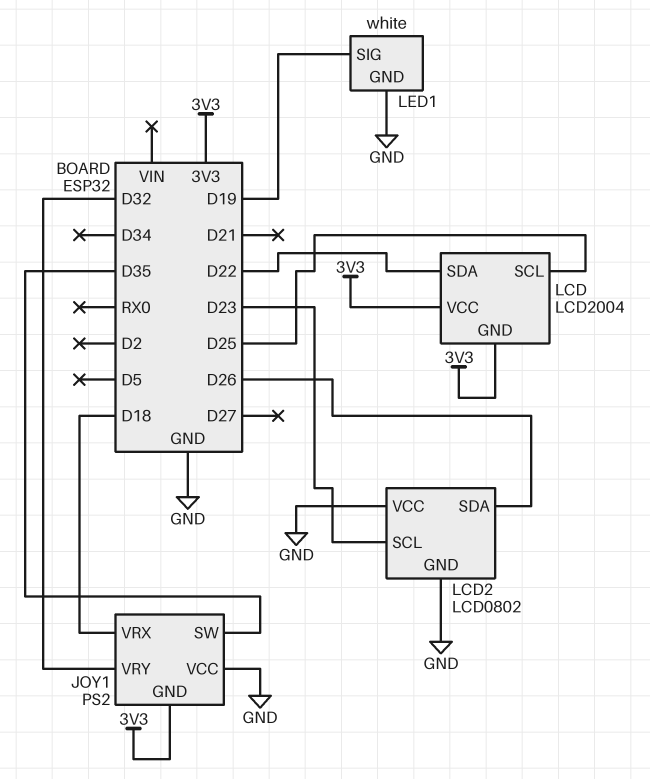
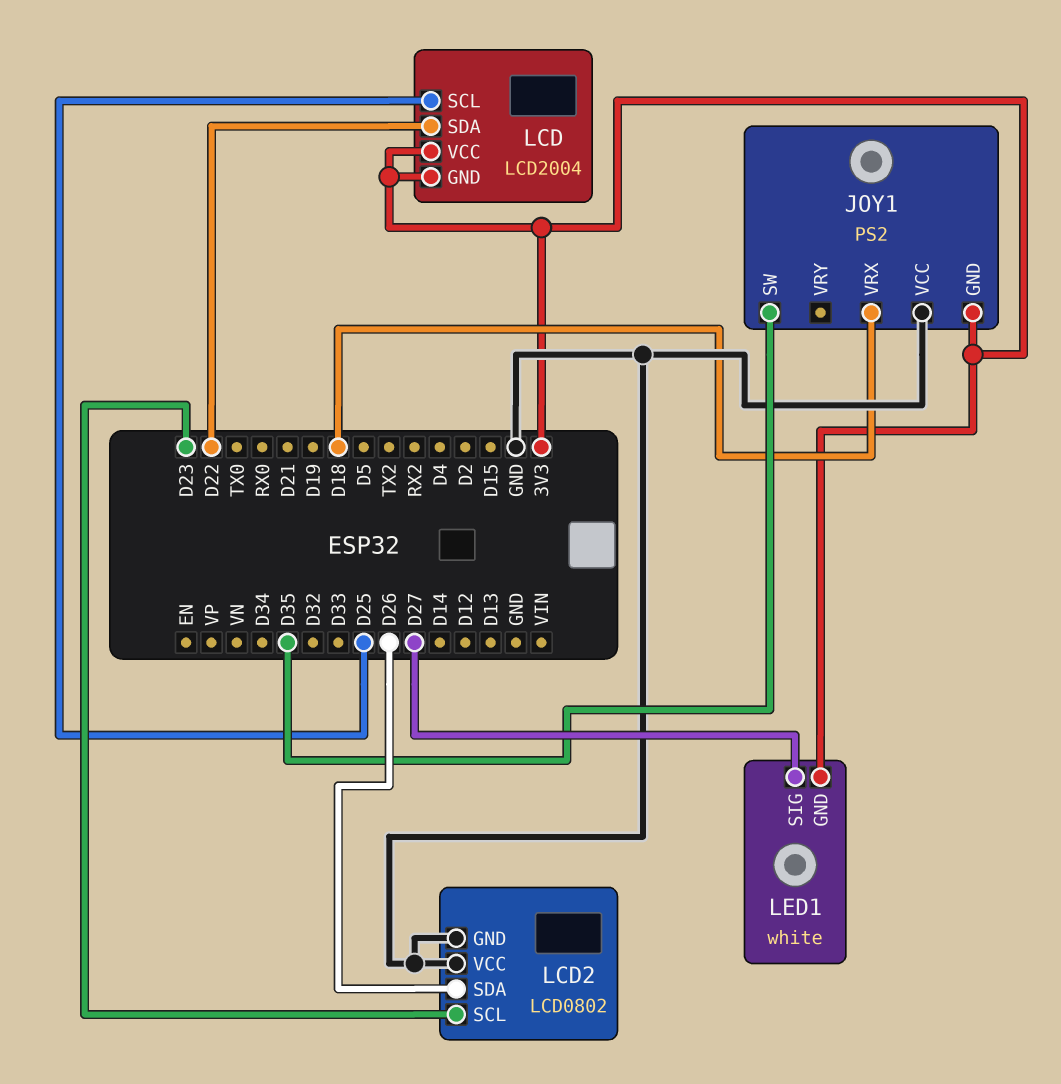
JOY1 pin VRY: D32 -> none
LED1 pin GND: GND -> 3V3
LED1 pin SIG: D19 -> D27

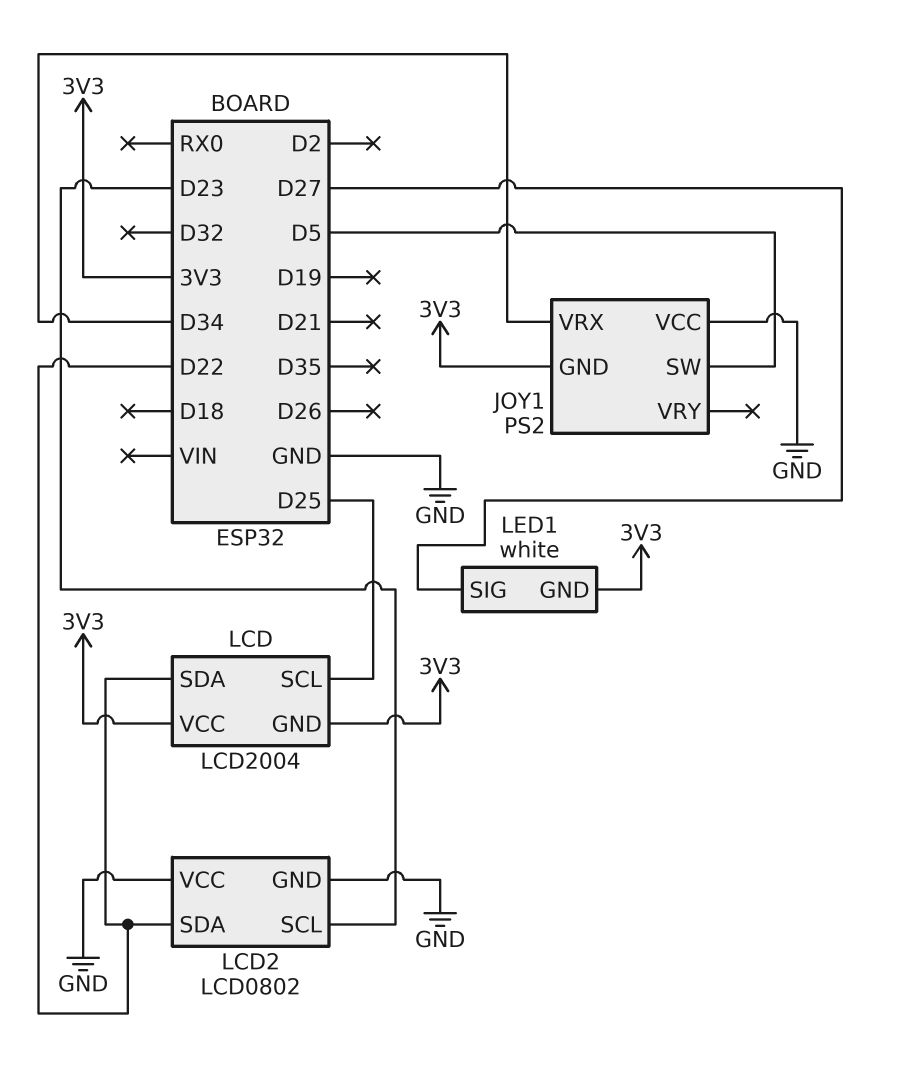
JOY1 pin SW: D35 -> D5
JOY1 pin VRX: D18 -> D34
LCD2 pin SDA: D26 -> D22

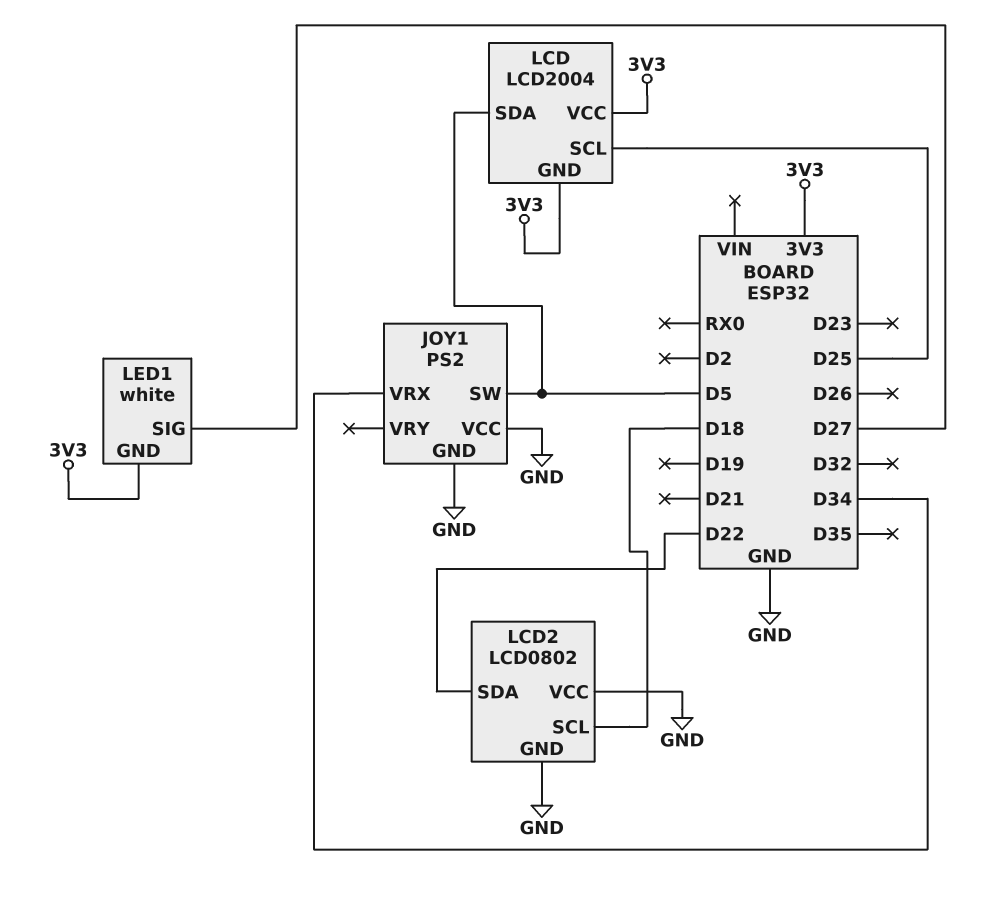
JOY1 pin GND: 3V3 -> GND
LCD pin SDA: D22 -> D5
LCD2 pin SCL: D23 -> D18

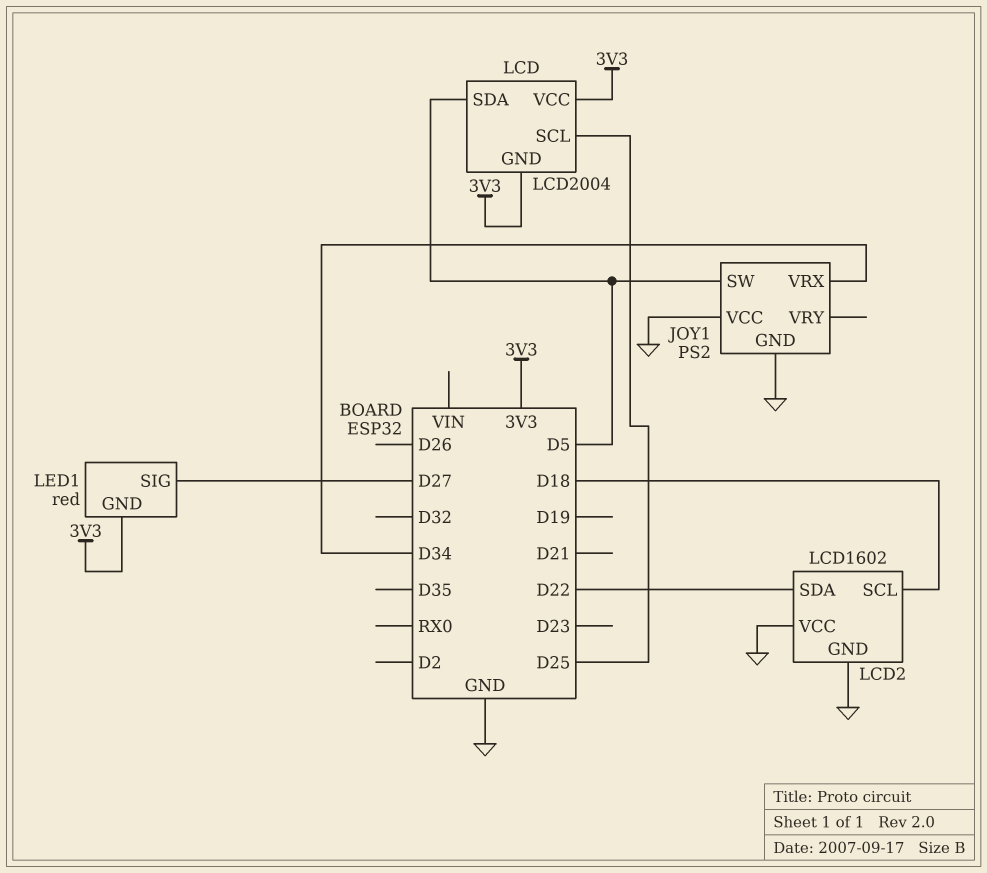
LCD2: LCD0802 -> LCD1602
LED1: white -> red

